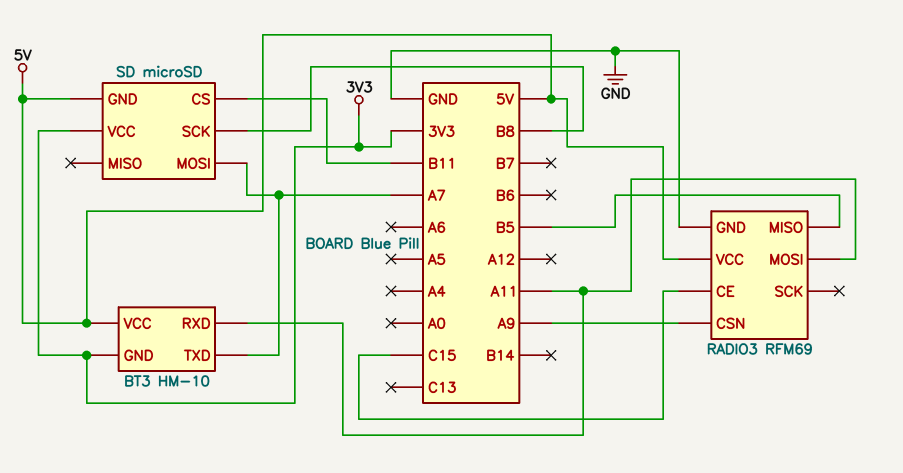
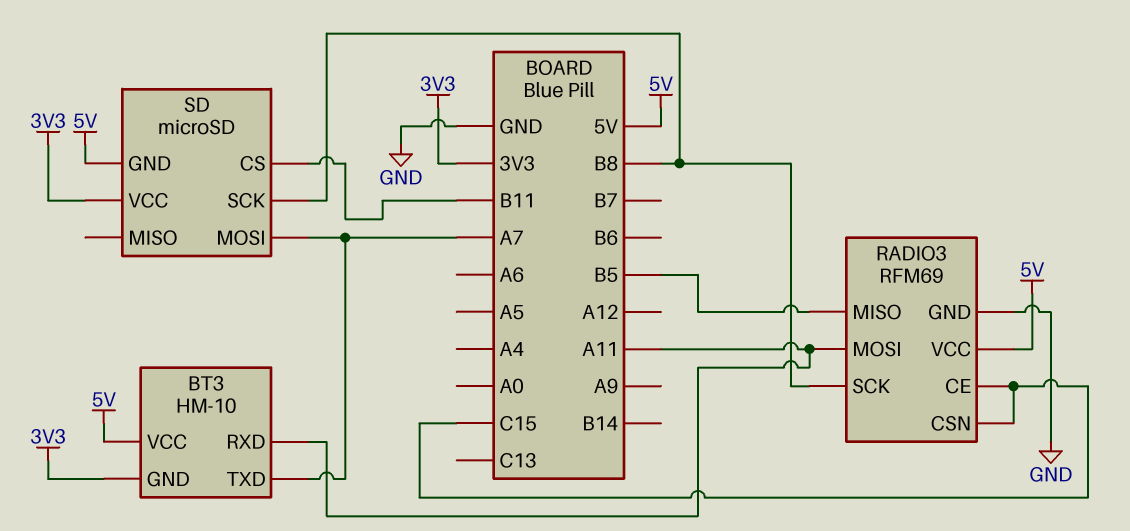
RADIO3 pin CSN: A9 -> C15
RADIO3 pin SCK: none -> B8

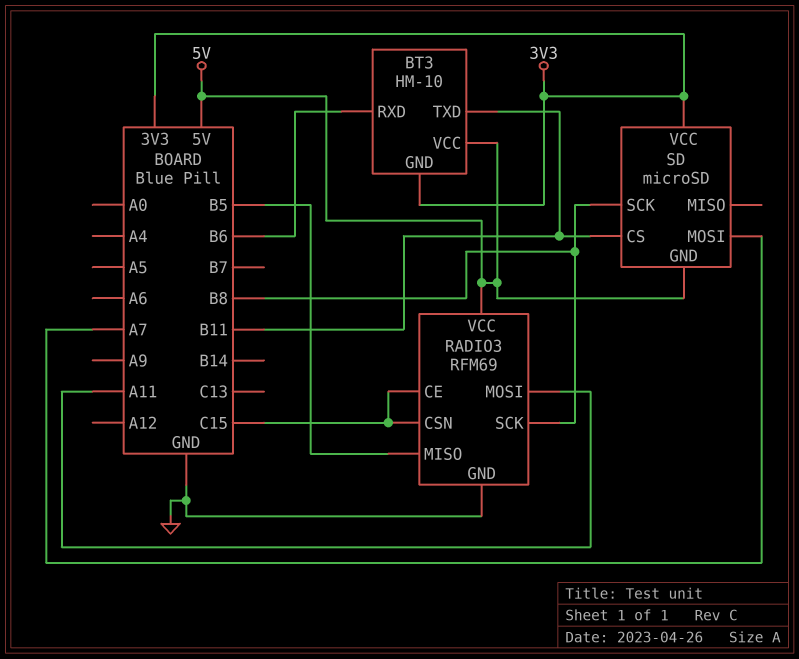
BT3 pin RXD: A11 -> B6
BT3 pin TXD: A7 -> B11

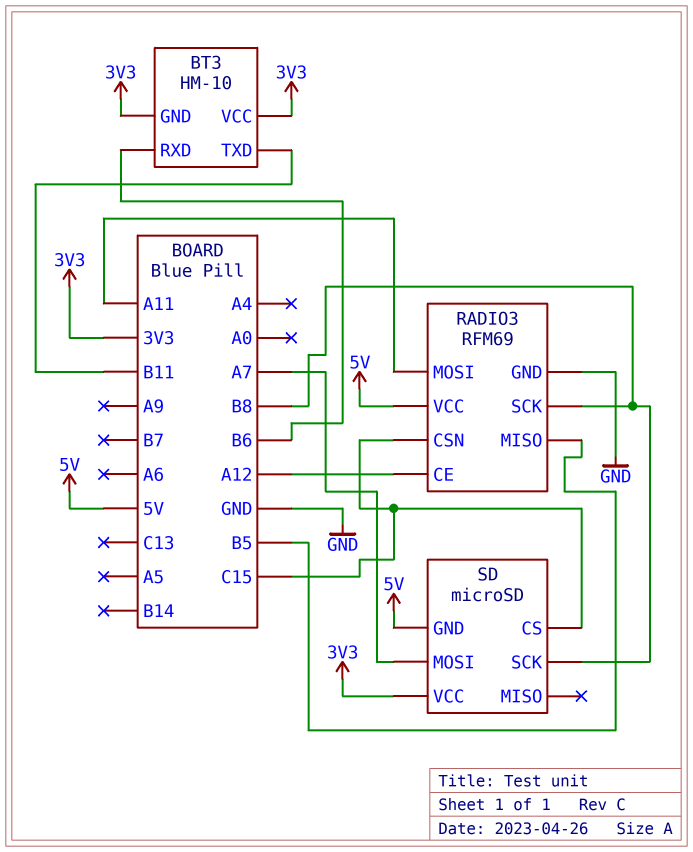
BT3 pin VCC: 5V -> 3V3
RADIO3 pin CE: C15 -> A12
SD pin CS: B11 -> C15

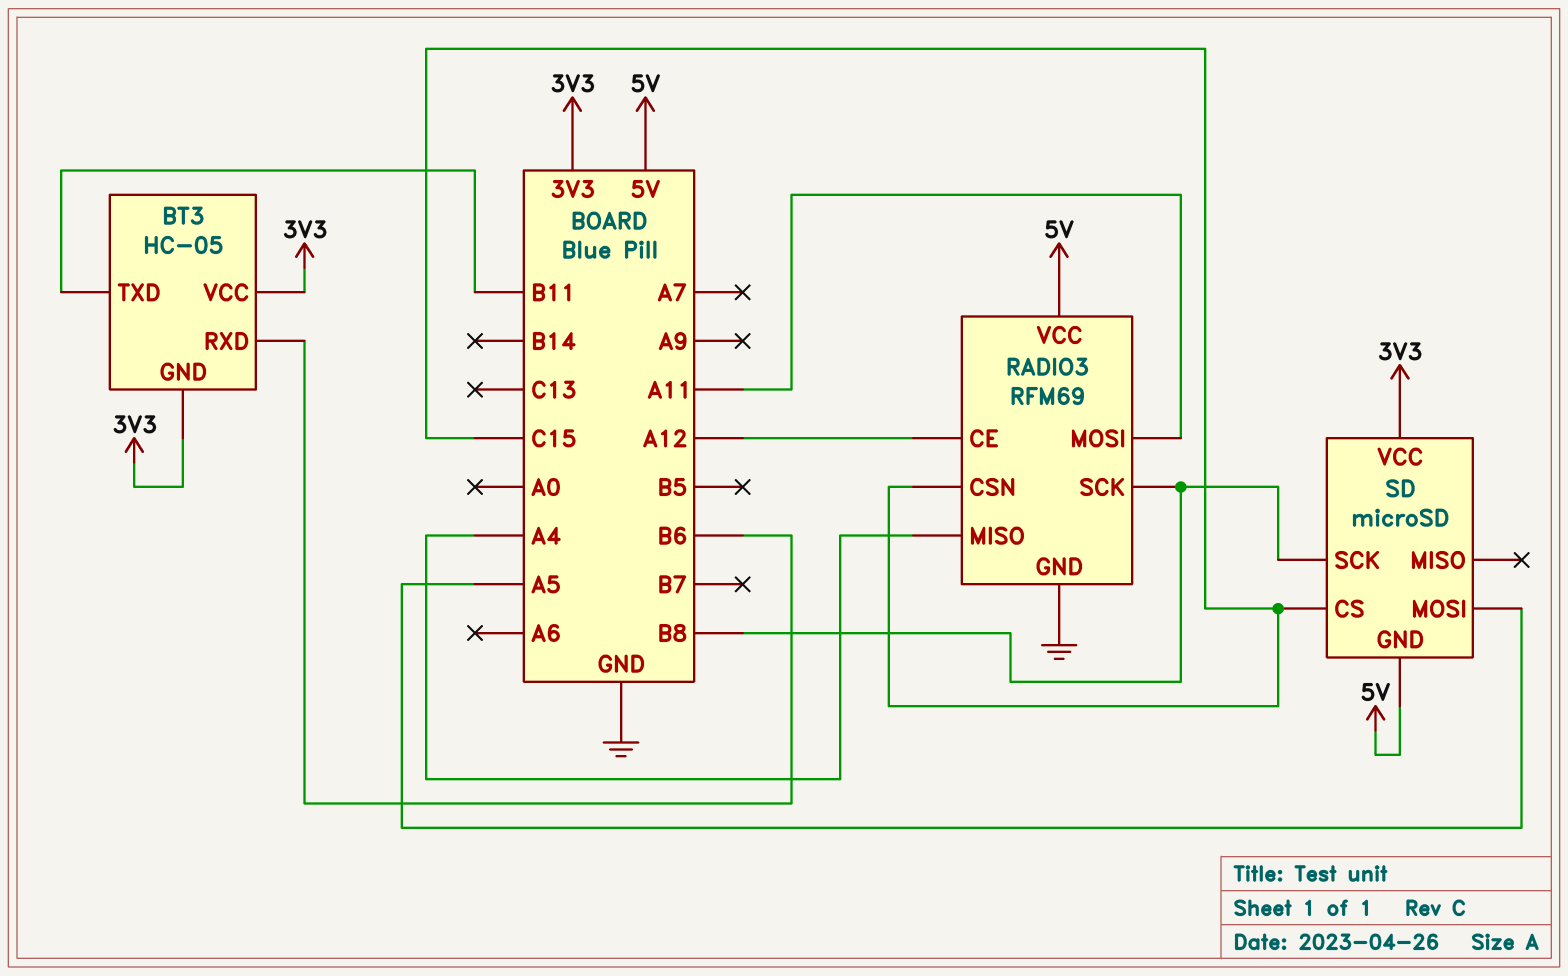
BT3: HM-10 -> HC-05
RADIO3 pin MISO: B5 -> A4
SD pin MOSI: A7 -> A5

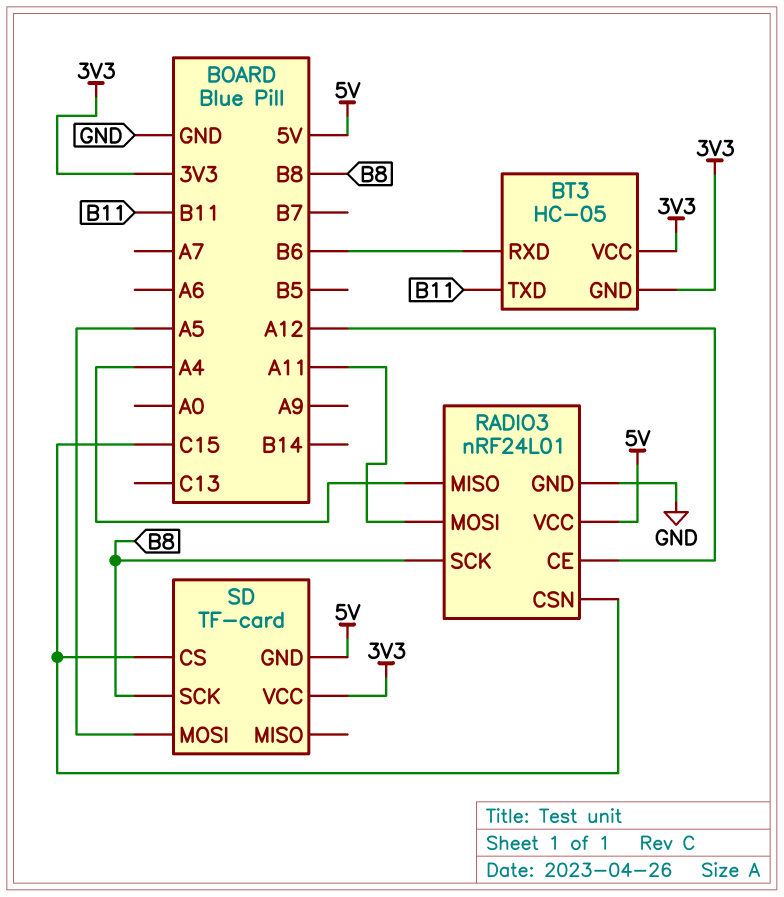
RADIO3: RFM69 -> nRF24L01
SD: microSD -> TF-card

